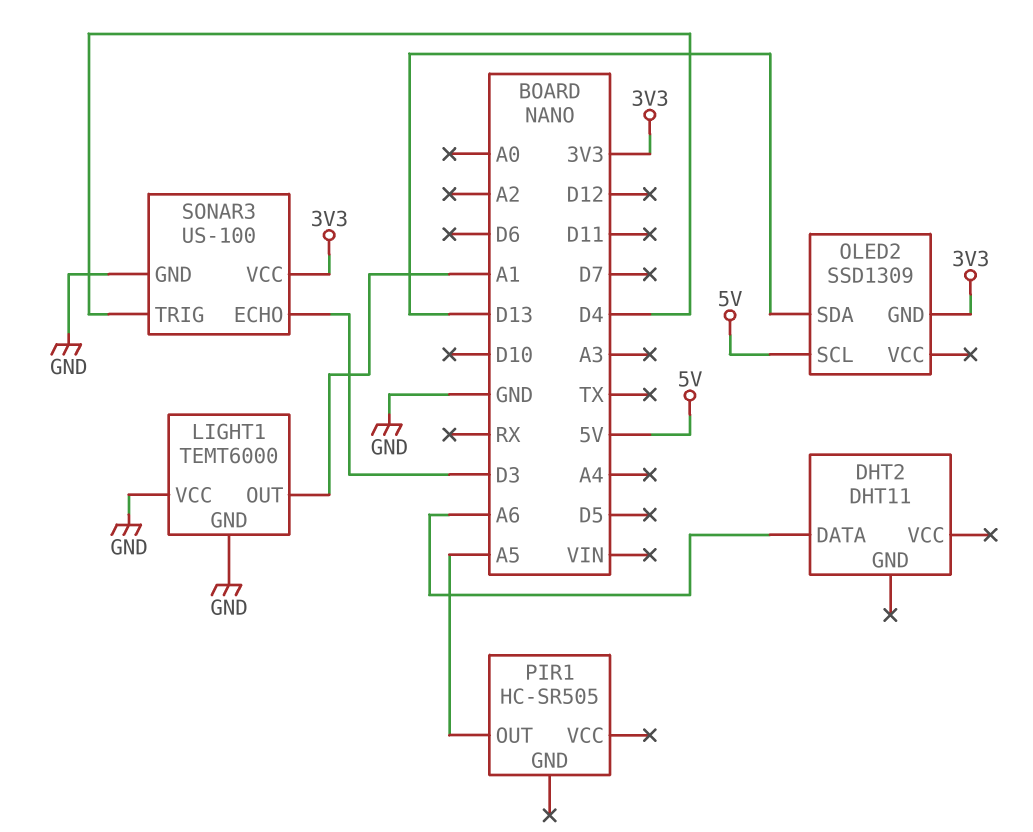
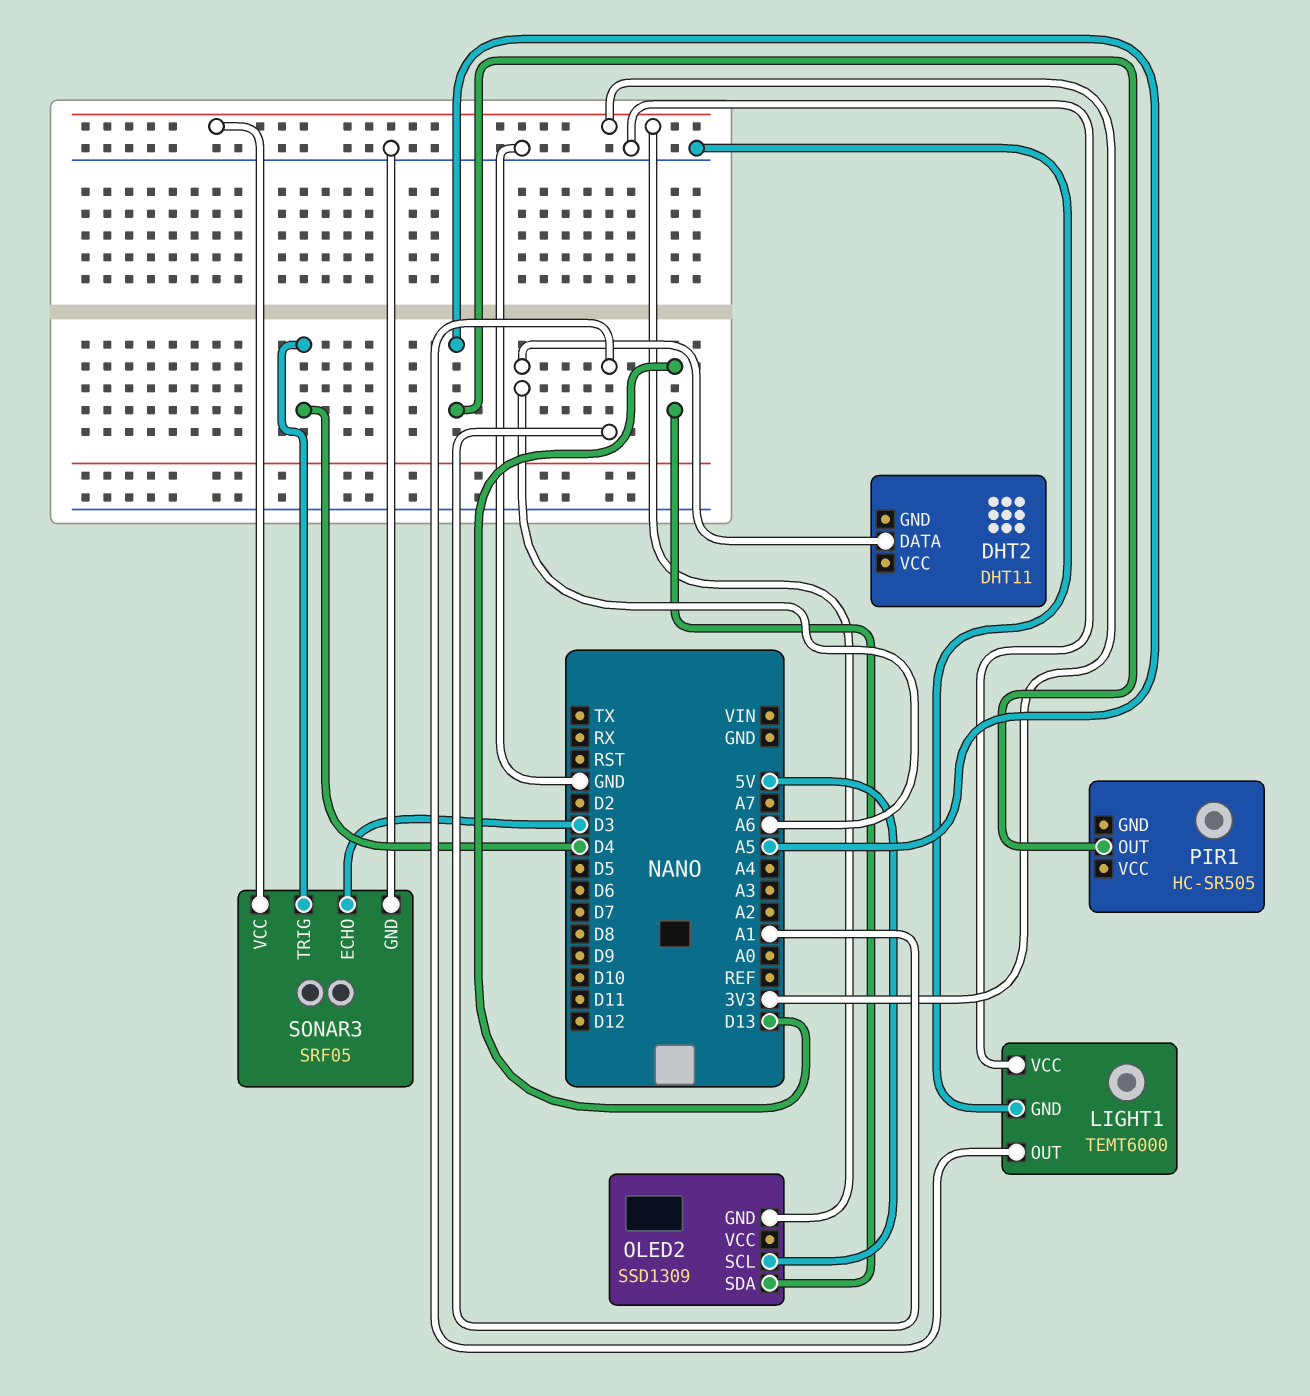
SONAR3: US-100 -> SRF05

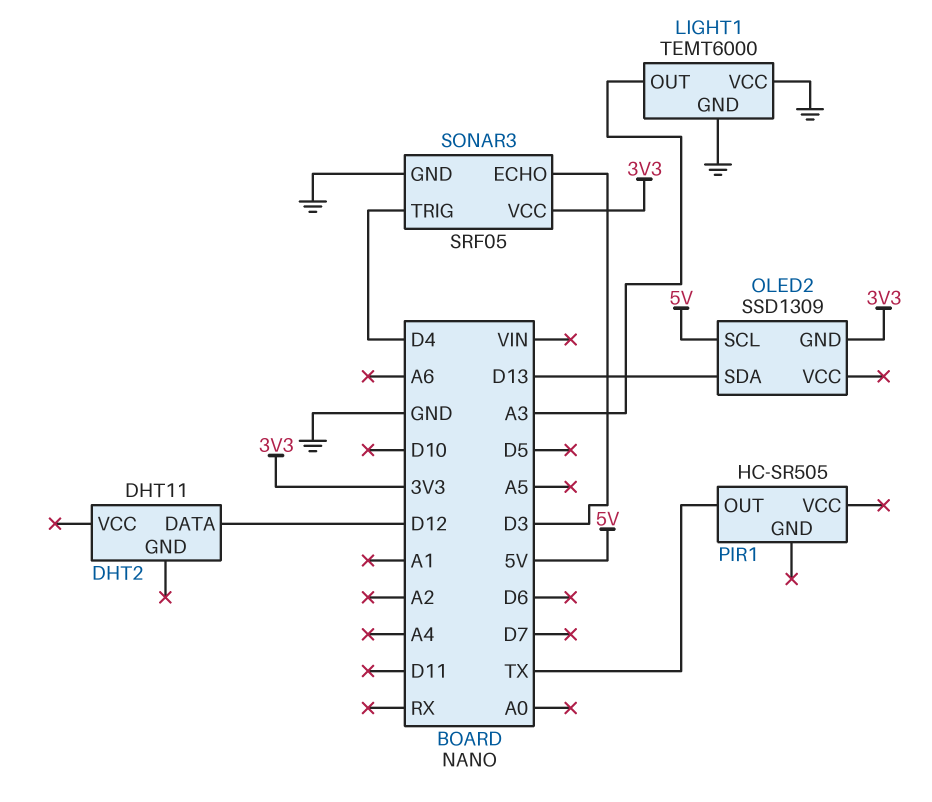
DHT2 pin DATA: A6 -> D12
LIGHT1 pin OUT: A1 -> A3
PIR1 pin OUT: A5 -> TX

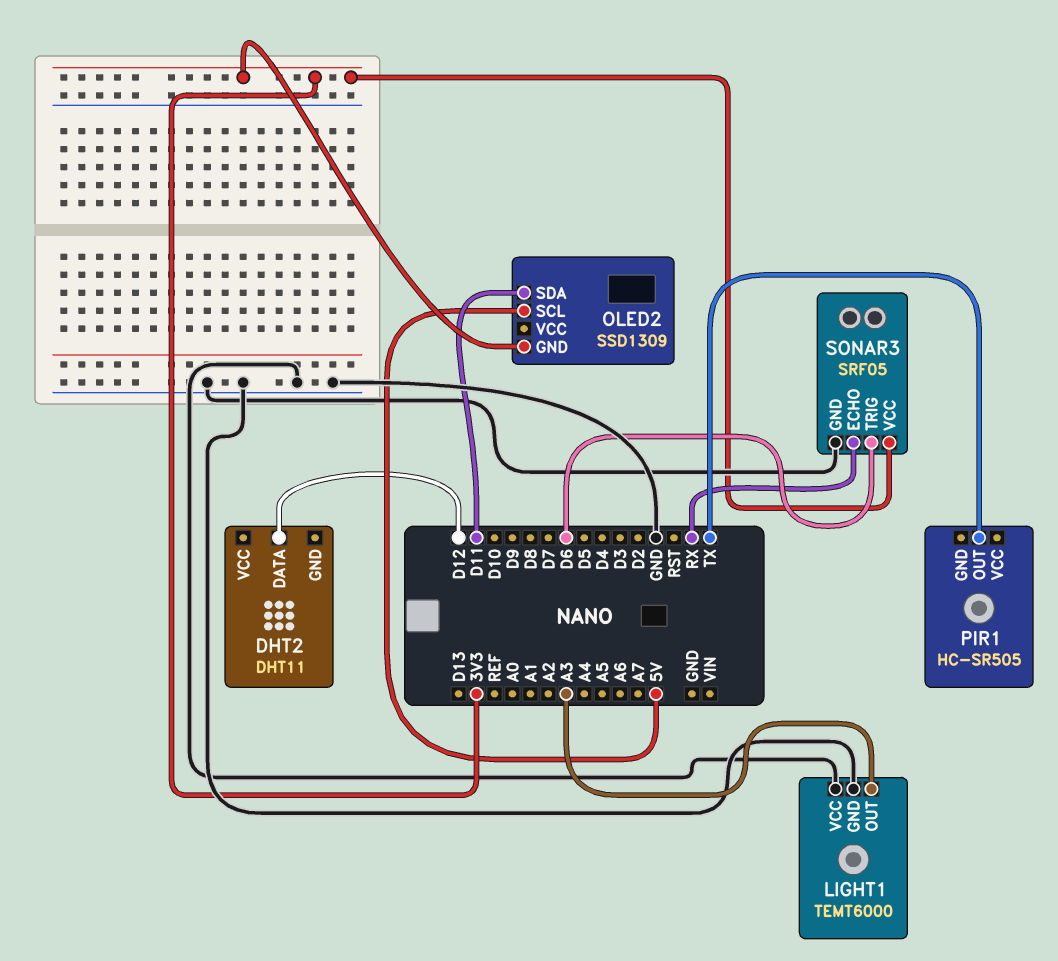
OLED2 pin SDA: D13 -> D11
SONAR3 pin ECHO: D3 -> RX
SONAR3 pin TRIG: D4 -> D6

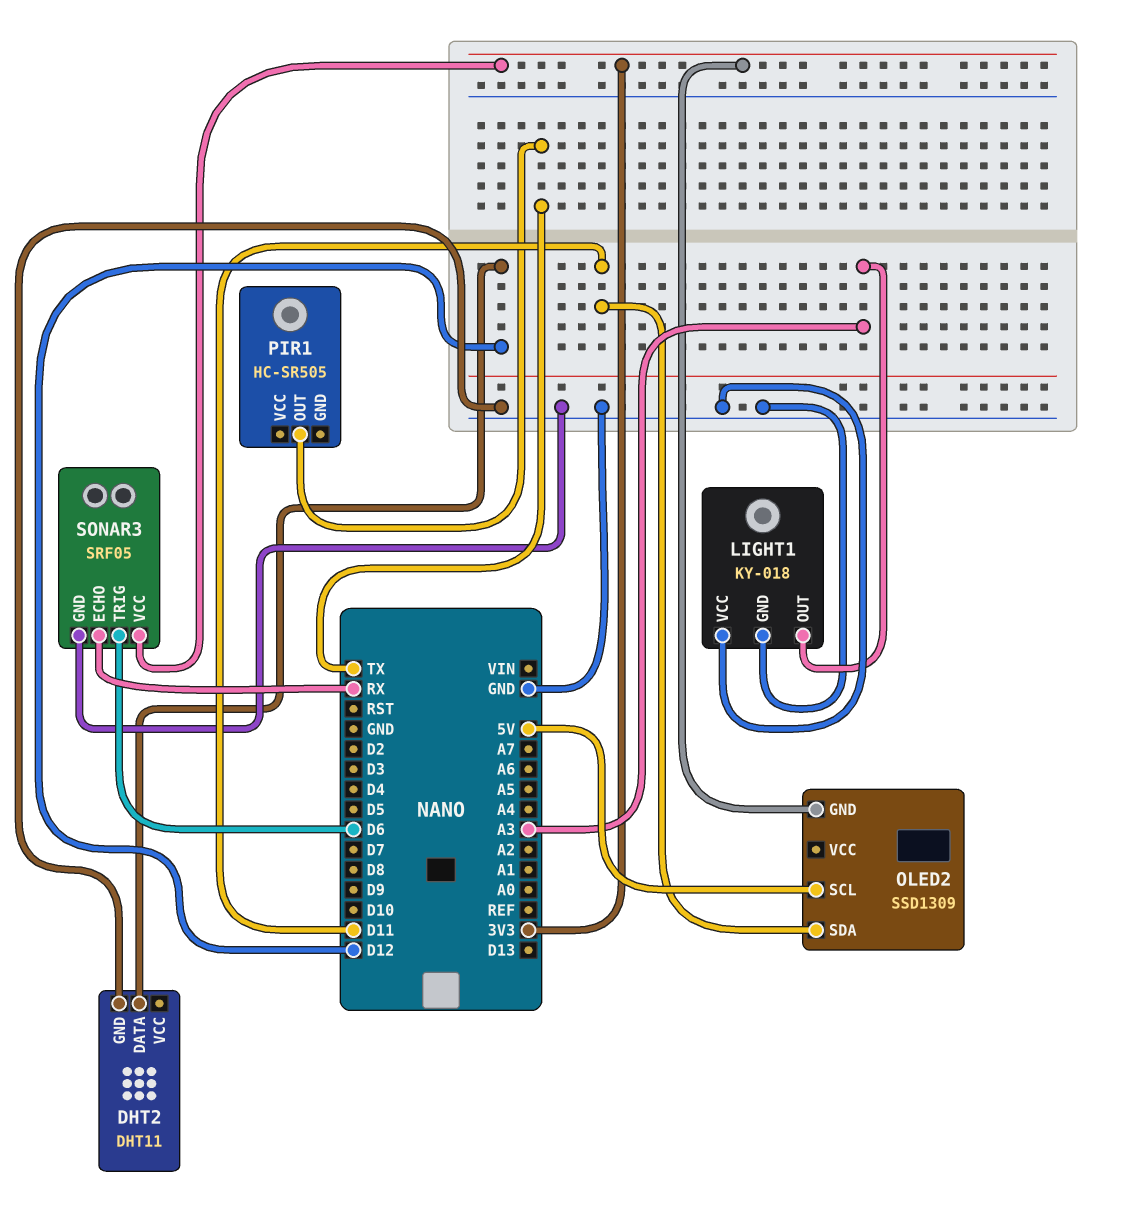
DHT2 pin GND: none -> GND
LIGHT1: TEMT6000 -> KY-018

